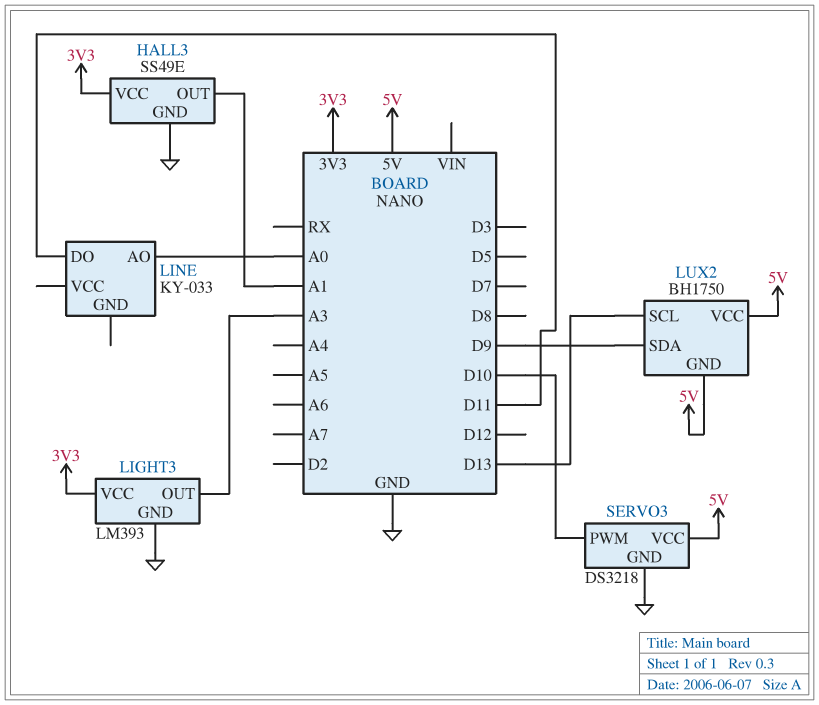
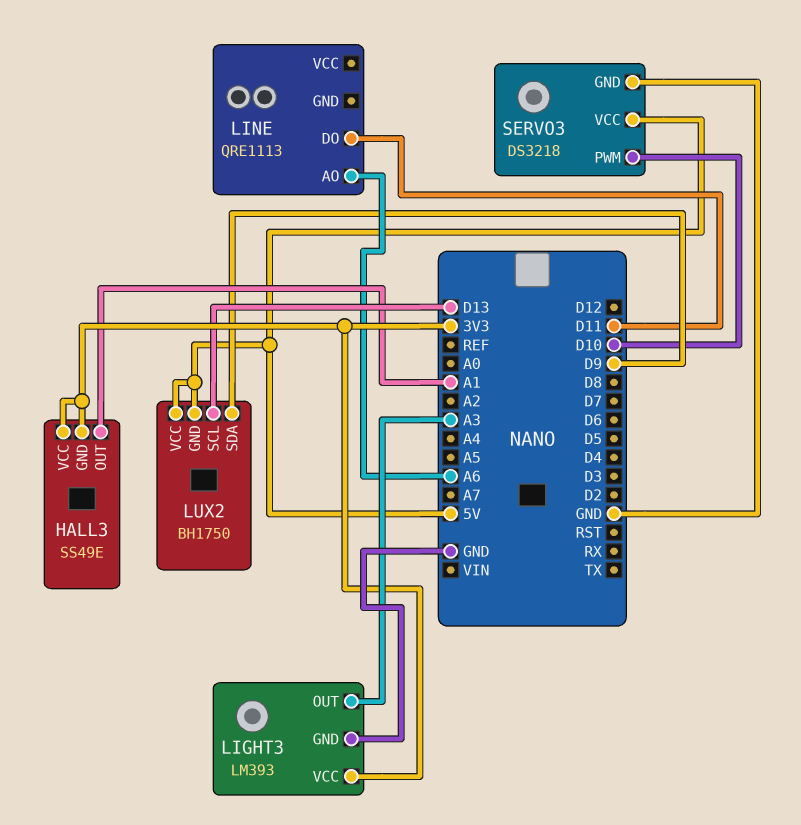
HALL3 pin GND: GND -> 3V3
LINE: KY-033 -> QRE1113
LINE pin AO: A0 -> A6

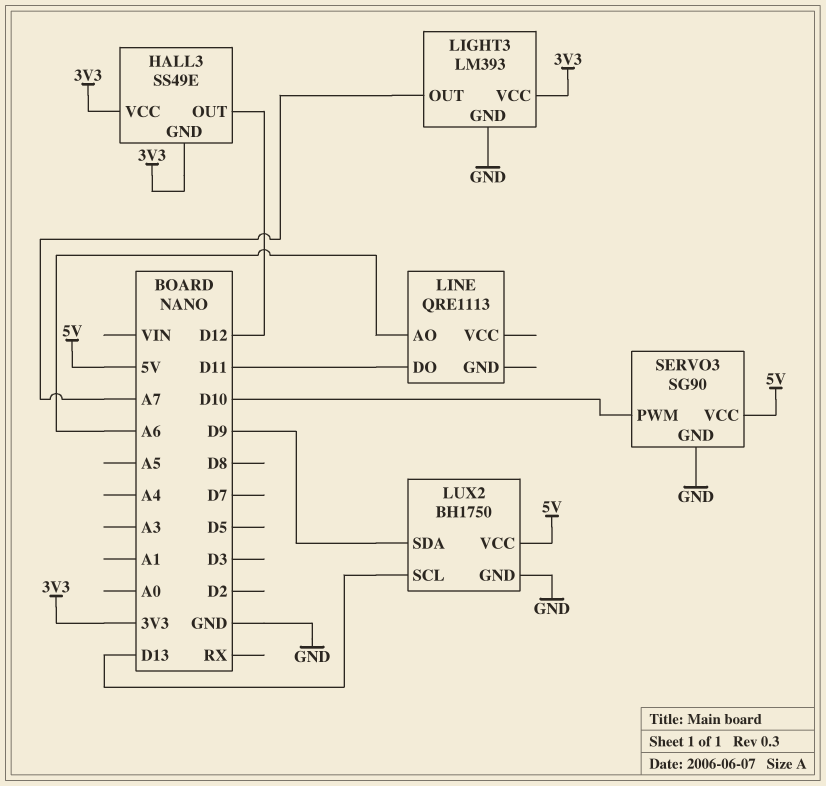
HALL3 pin OUT: A1 -> D12
LIGHT3 pin OUT: A3 -> A7
LUX2 pin GND: 5V -> GND
SERVO3: DS3218 -> SG90

